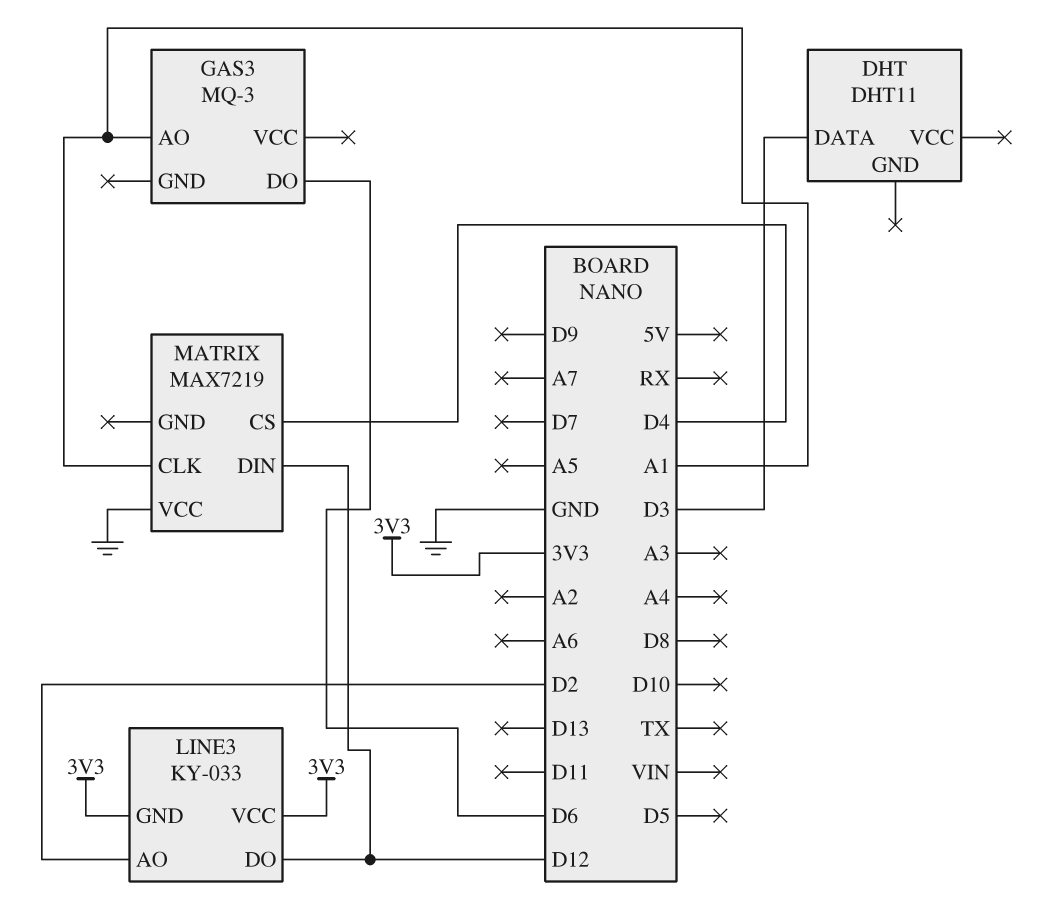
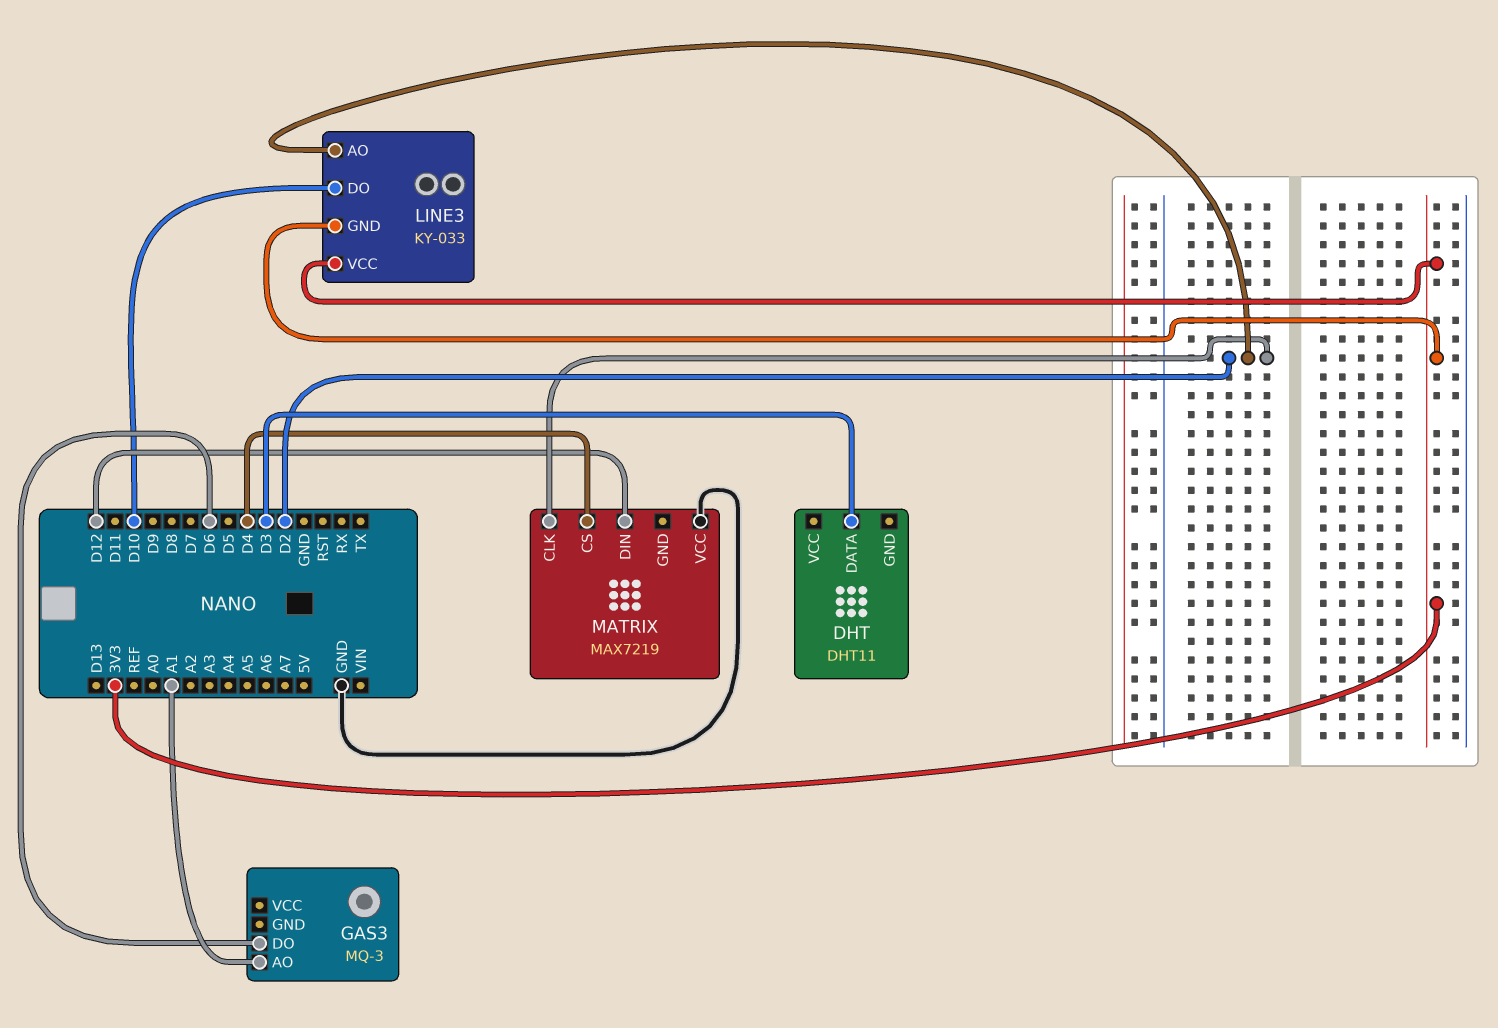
LINE3 pin DO: D12 -> D10
MATRIX pin CLK: A1 -> D2

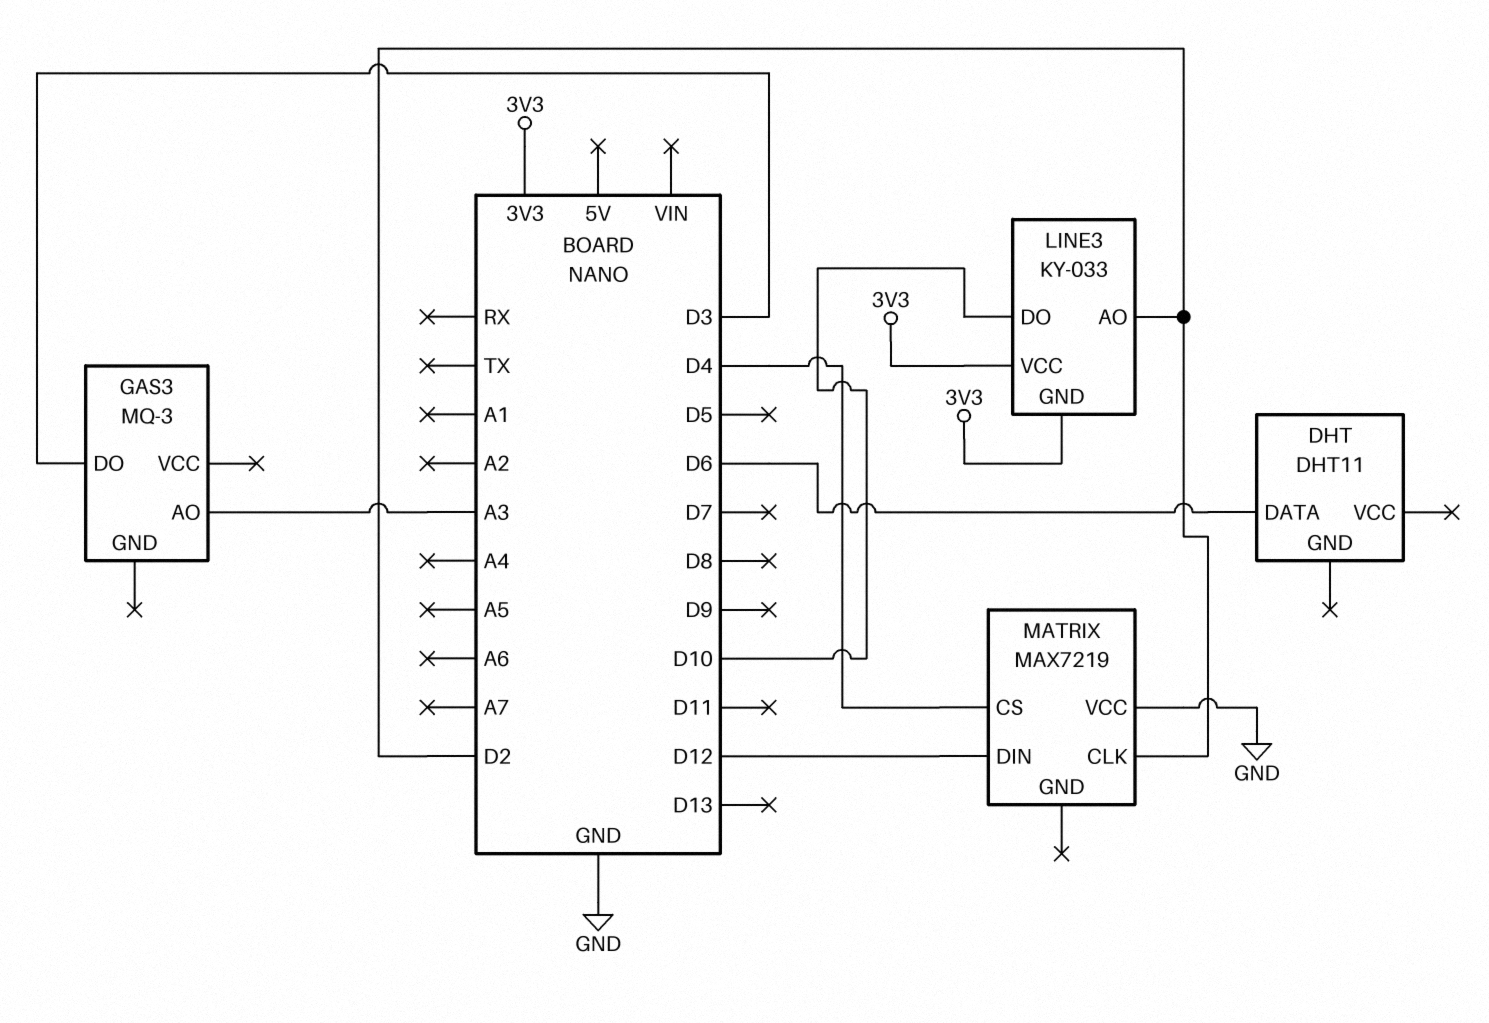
DHT pin DATA: D3 -> D6
GAS3 pin AO: A1 -> A3
GAS3 pin DO: D6 -> D3

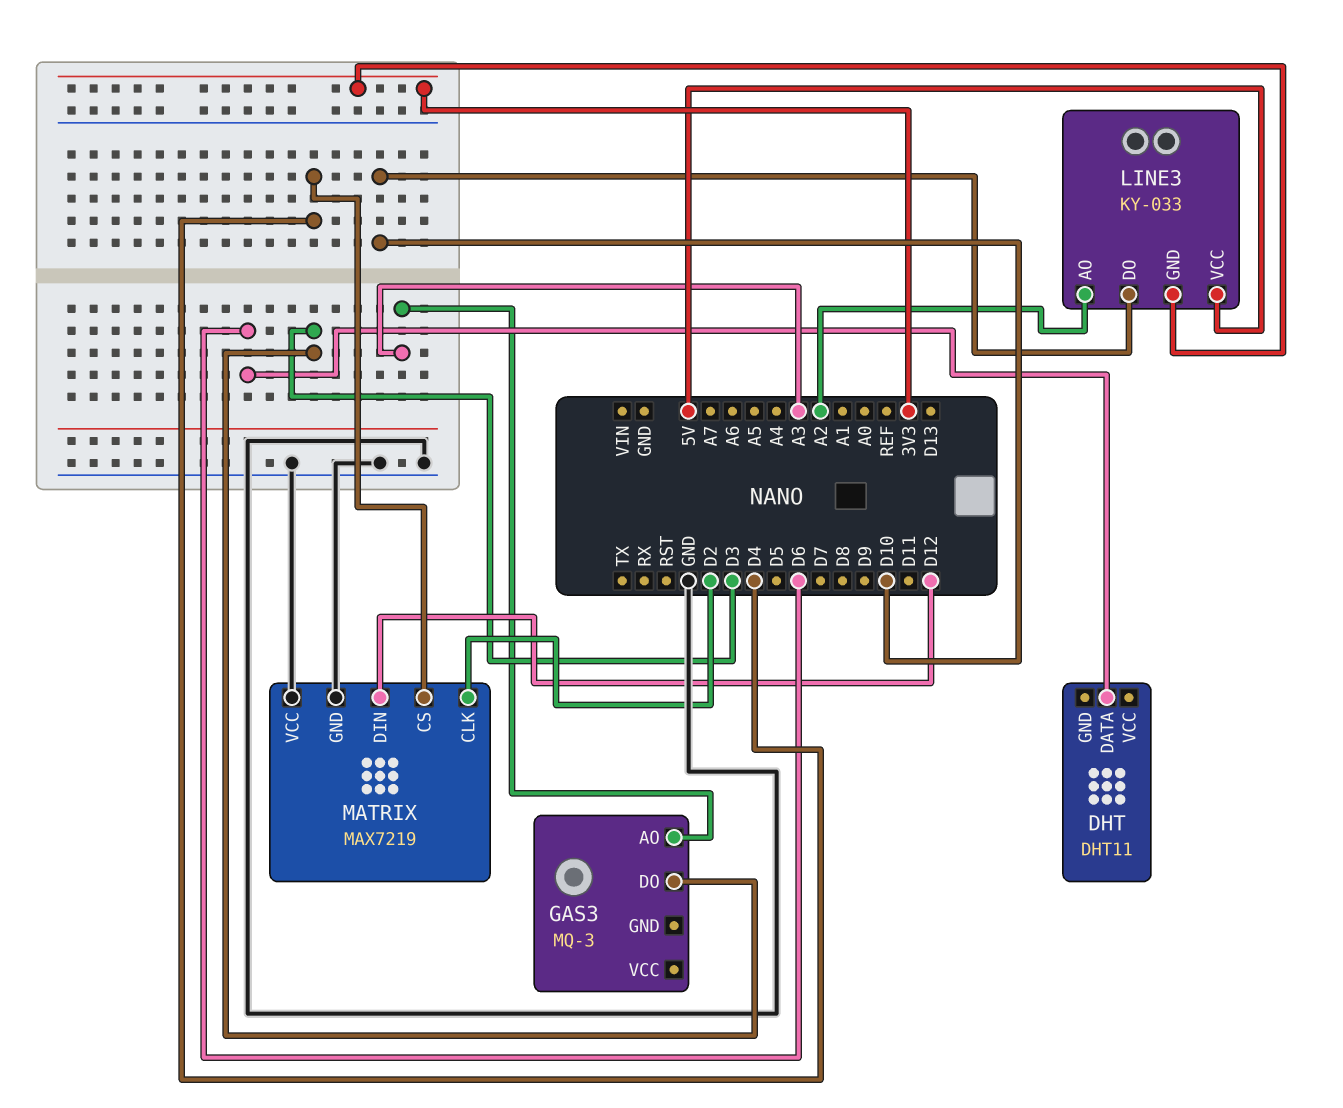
LINE3 pin AO: D2 -> A2
LINE3 pin VCC: 3V3 -> 5V
MATRIX pin GND: none -> GND

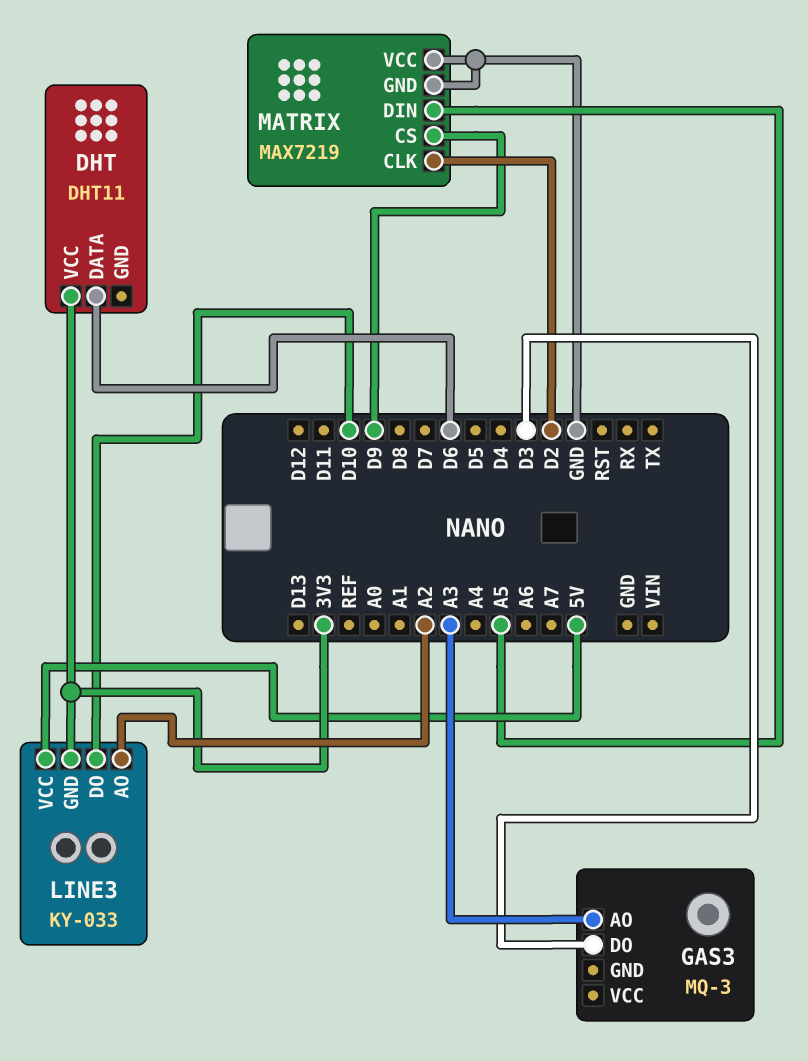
DHT pin VCC: none -> 3V3
MATRIX pin CS: D4 -> D9
MATRIX pin DIN: D12 -> A5

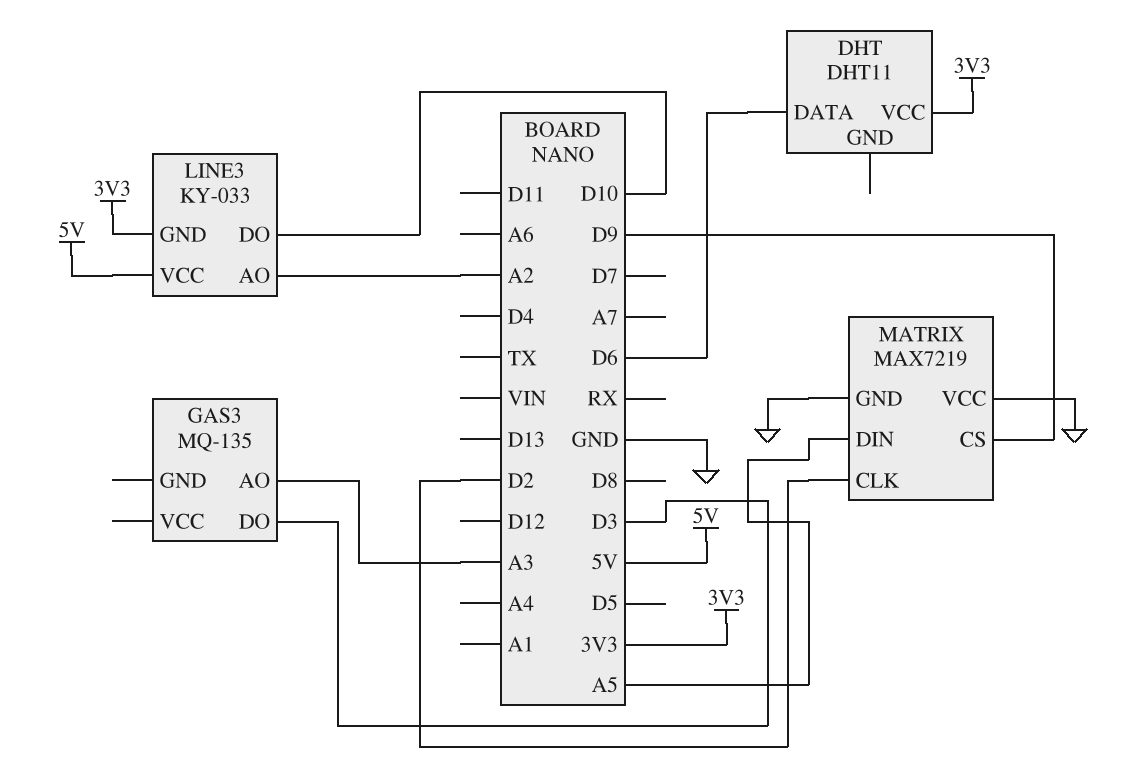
GAS3: MQ-3 -> MQ-135

